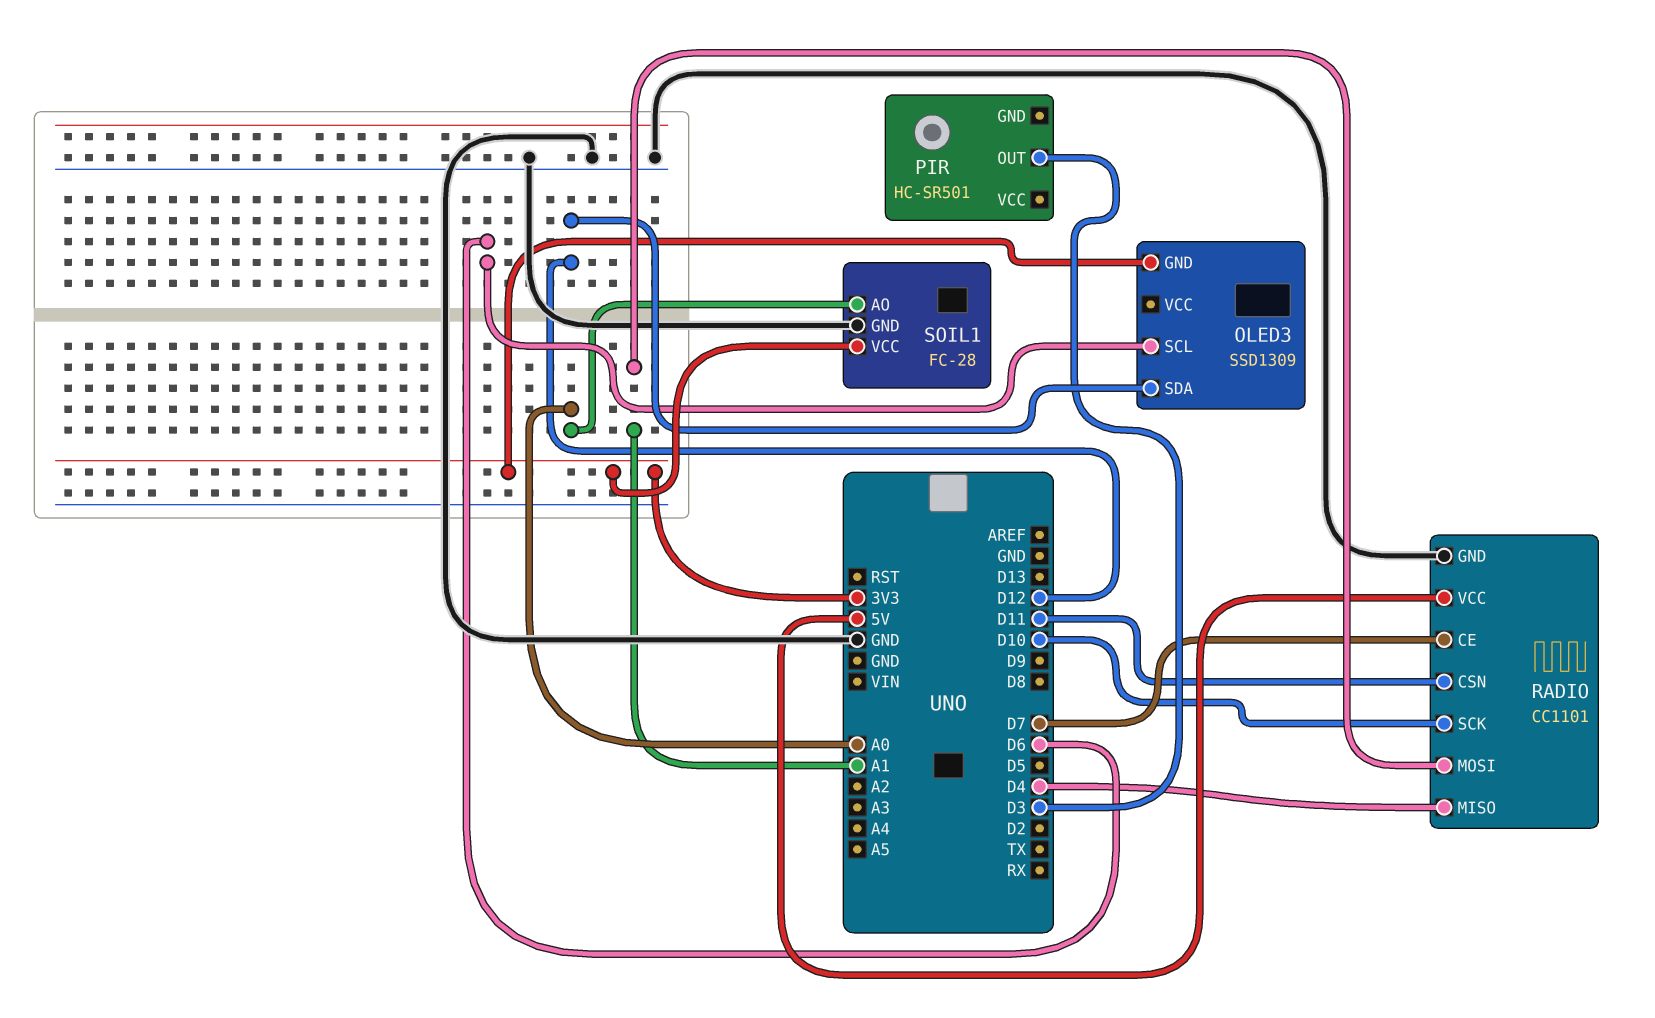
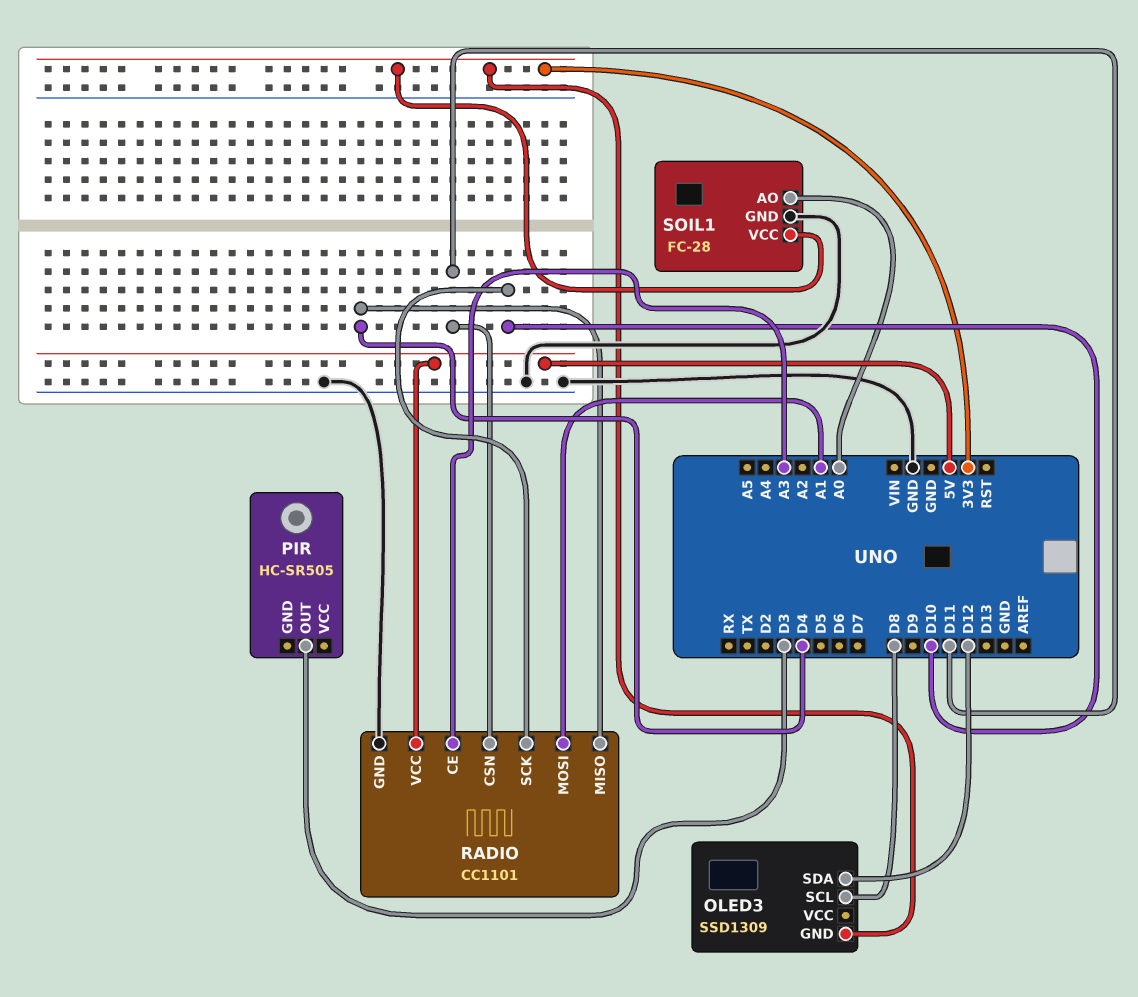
OLED3 pin SCL: D6 -> D8
PIR: HC-SR501 -> HC-SR505
RADIO pin CE: D7 -> A3

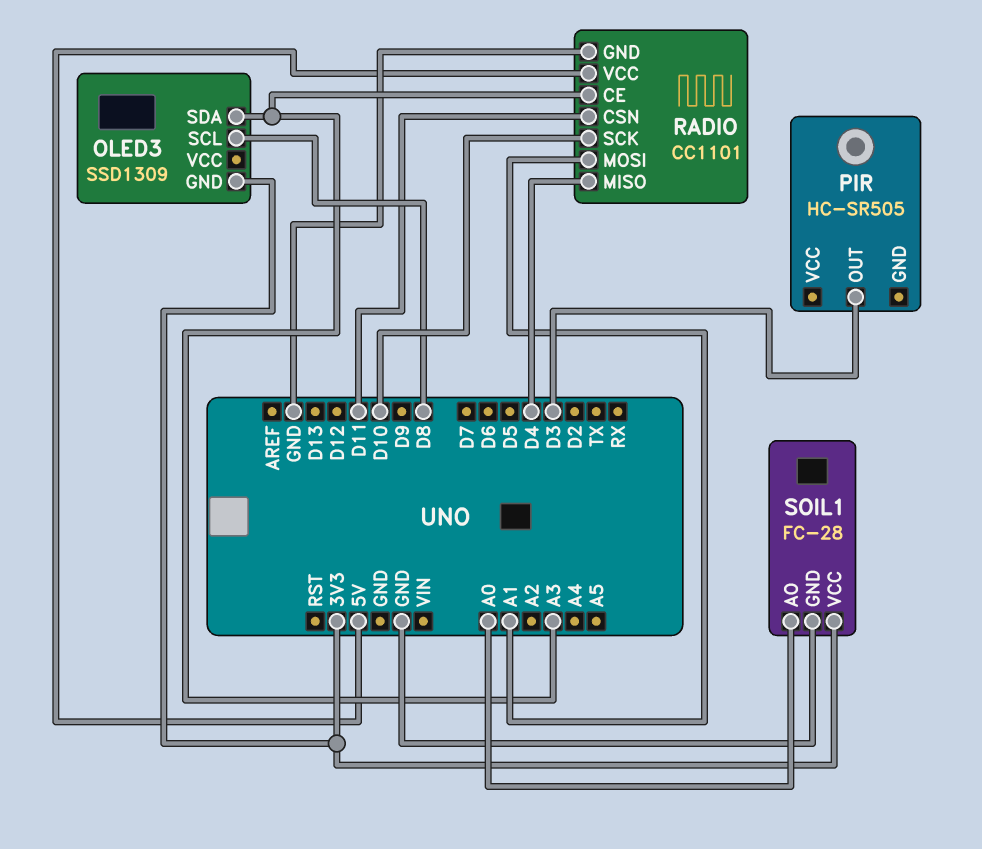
OLED3 pin SDA: D12 -> A3

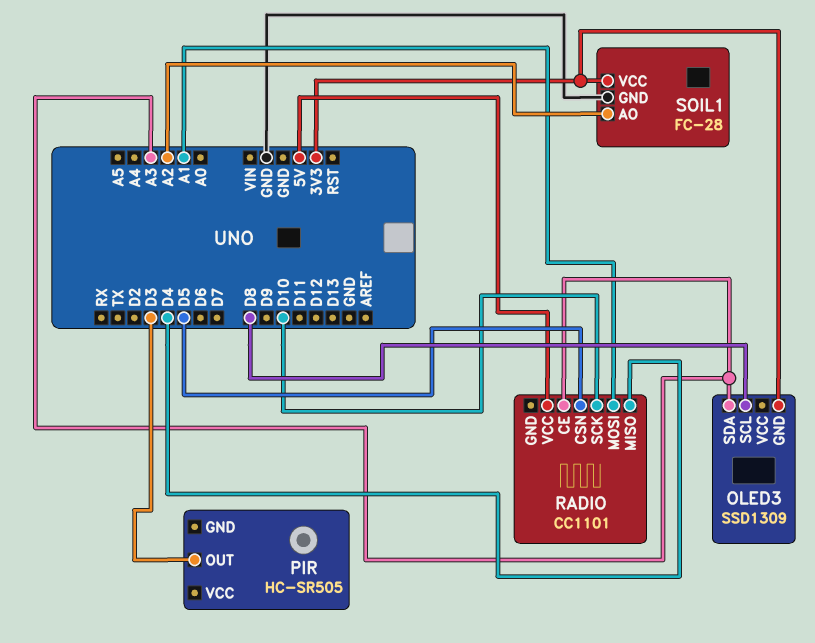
RADIO pin CSN: D11 -> D5
RADIO pin GND: GND -> none
SOIL1 pin AO: A0 -> A2

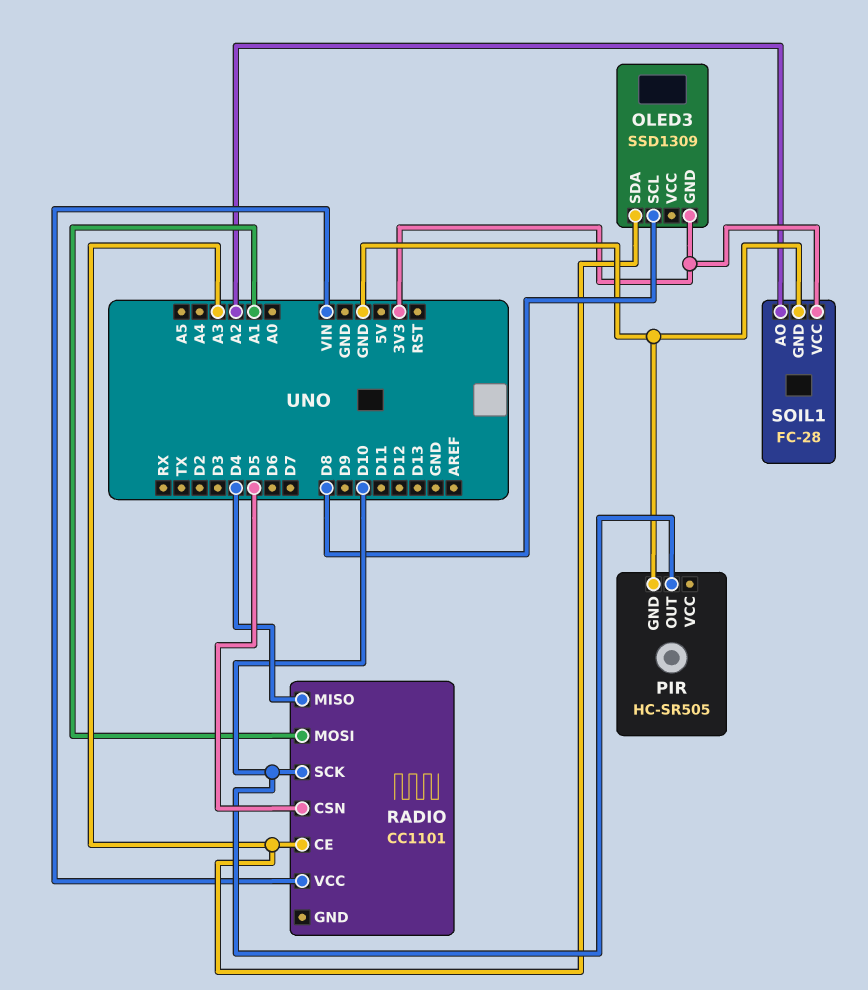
PIR pin GND: none -> GND
PIR pin OUT: D3 -> D10
RADIO pin VCC: 5V -> VIN

